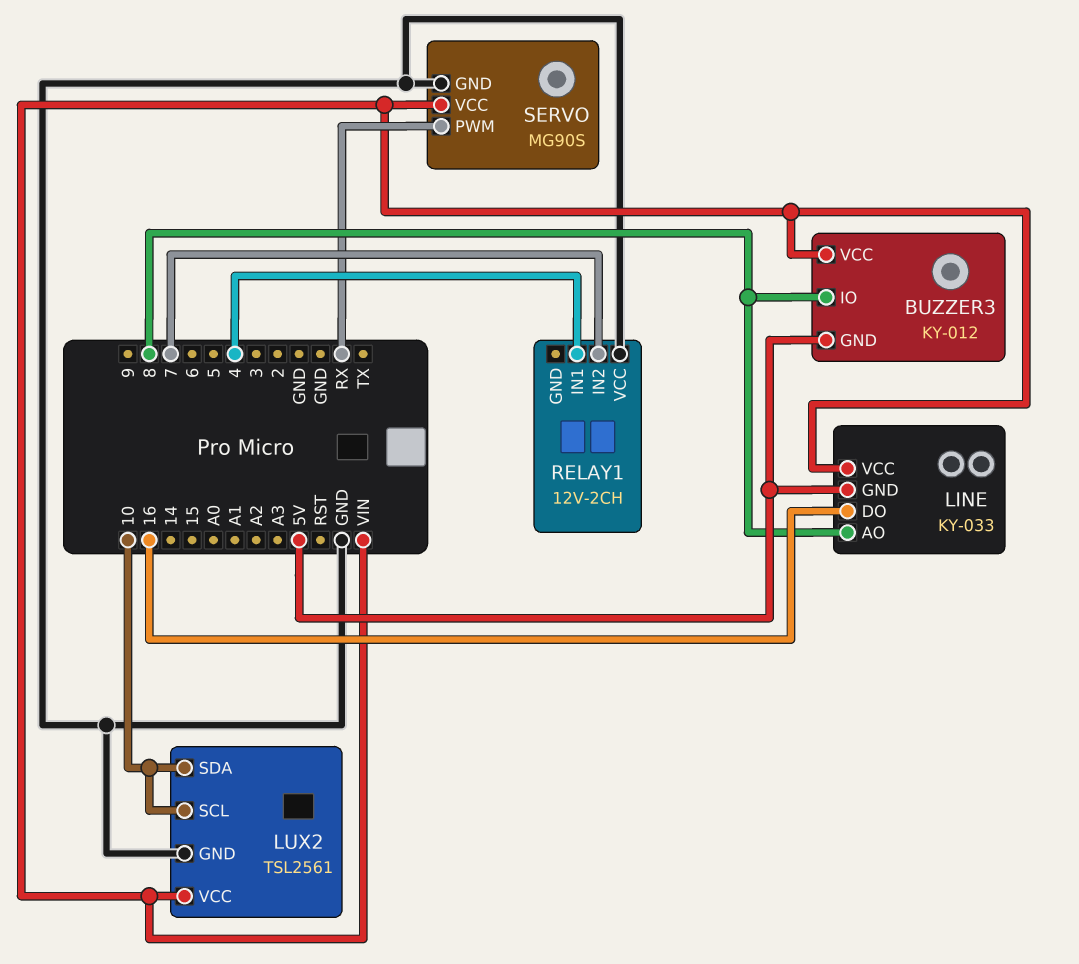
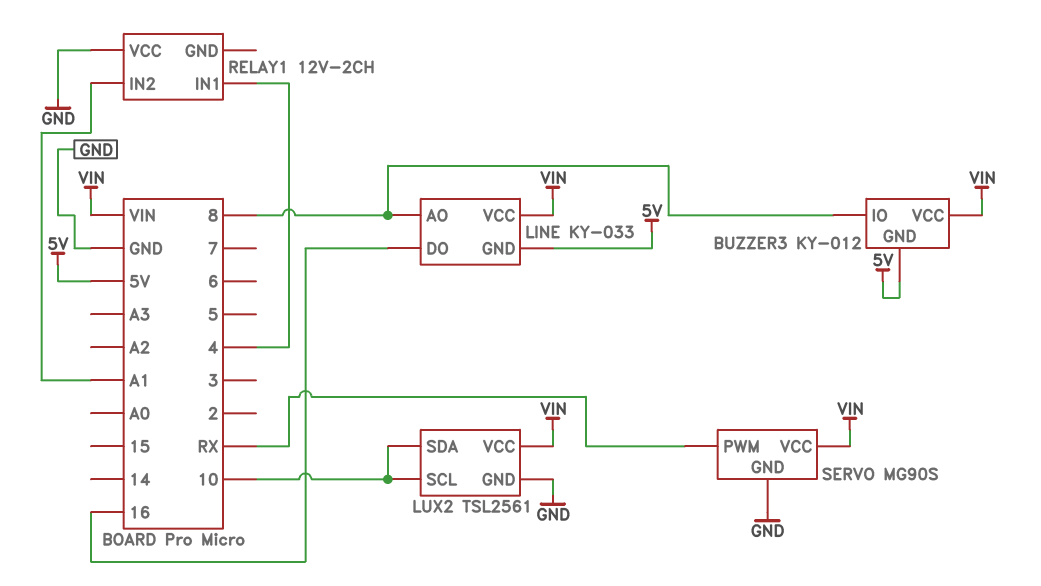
RELAY1 pin IN2: 7 -> A1

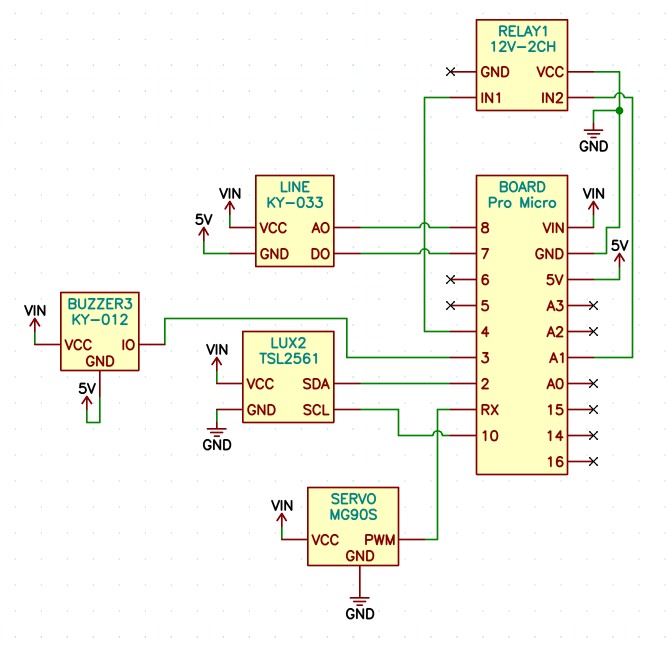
BUZZER3 pin IO: 8 -> 3
LINE pin DO: 16 -> 7
LUX2 pin SDA: 10 -> 2

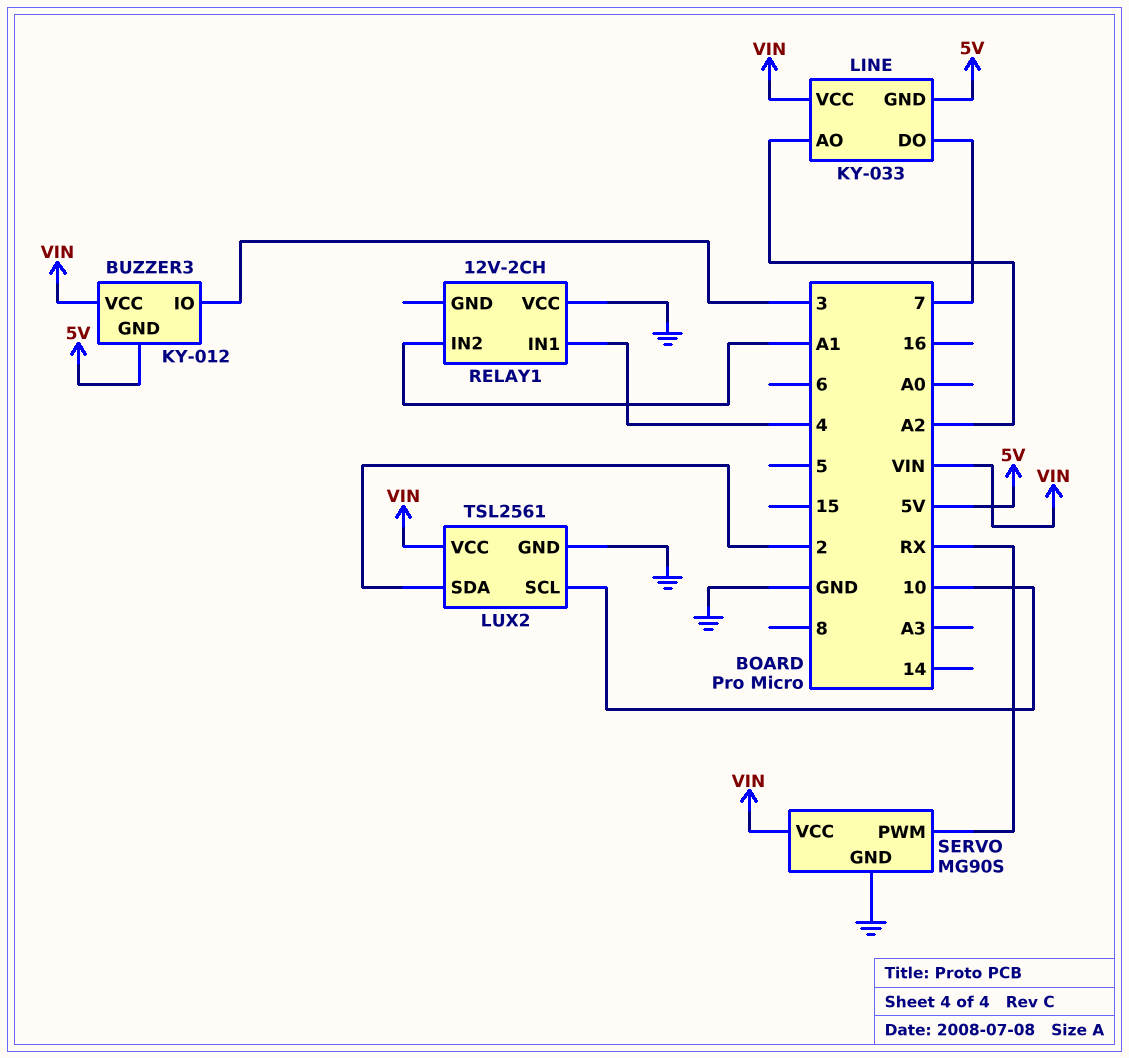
LINE pin AO: 8 -> A2

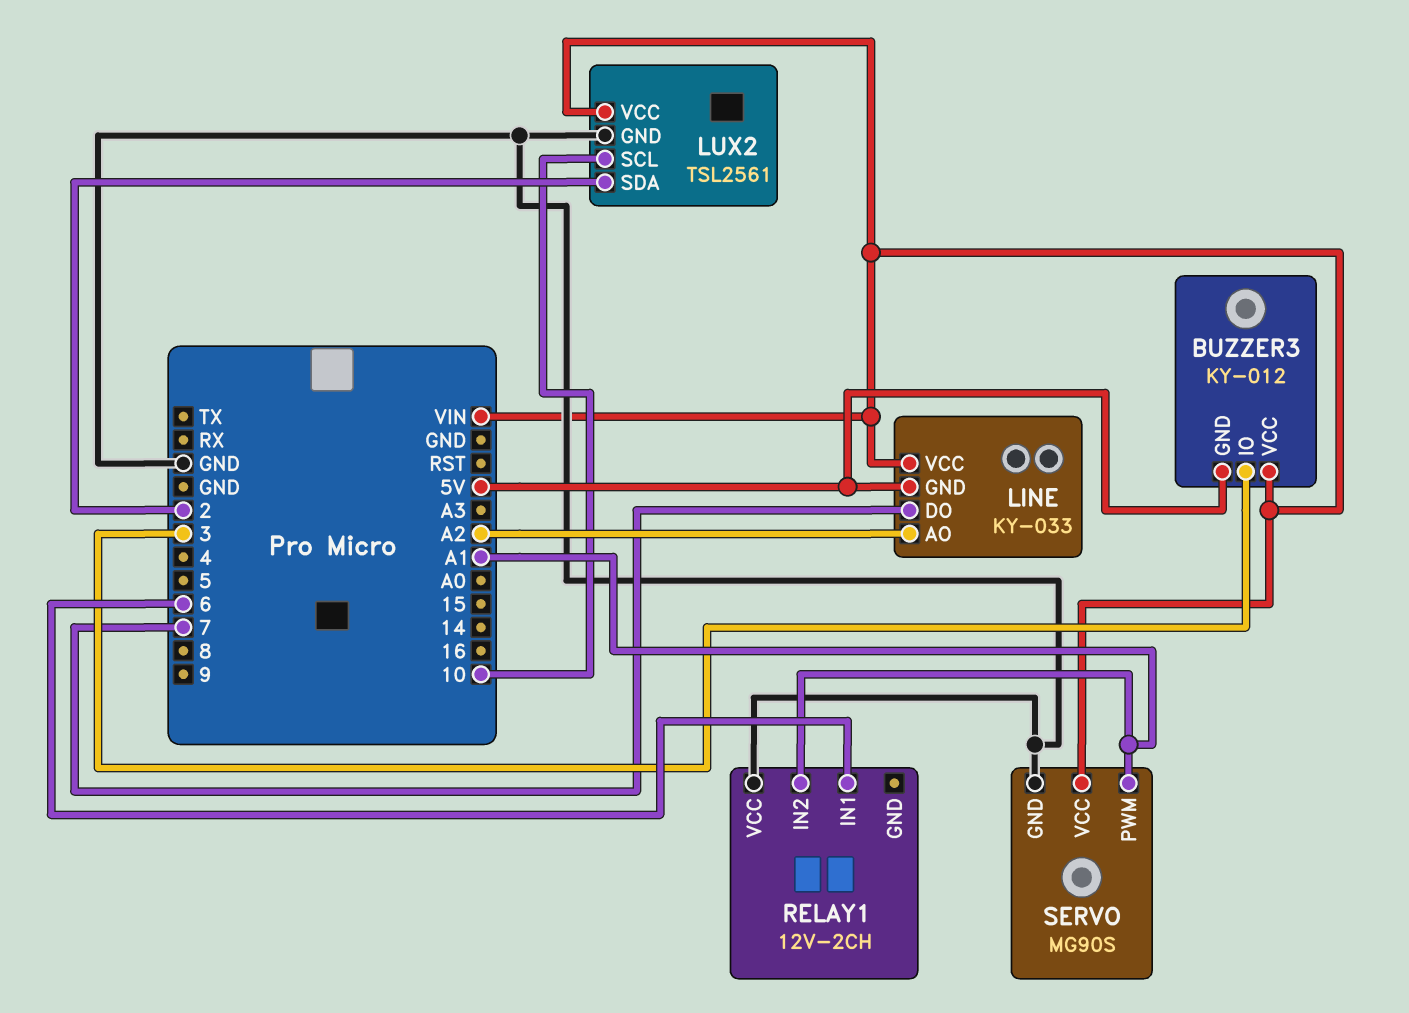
RELAY1 pin IN1: 4 -> 6
SERVO pin PWM: RX -> A1

